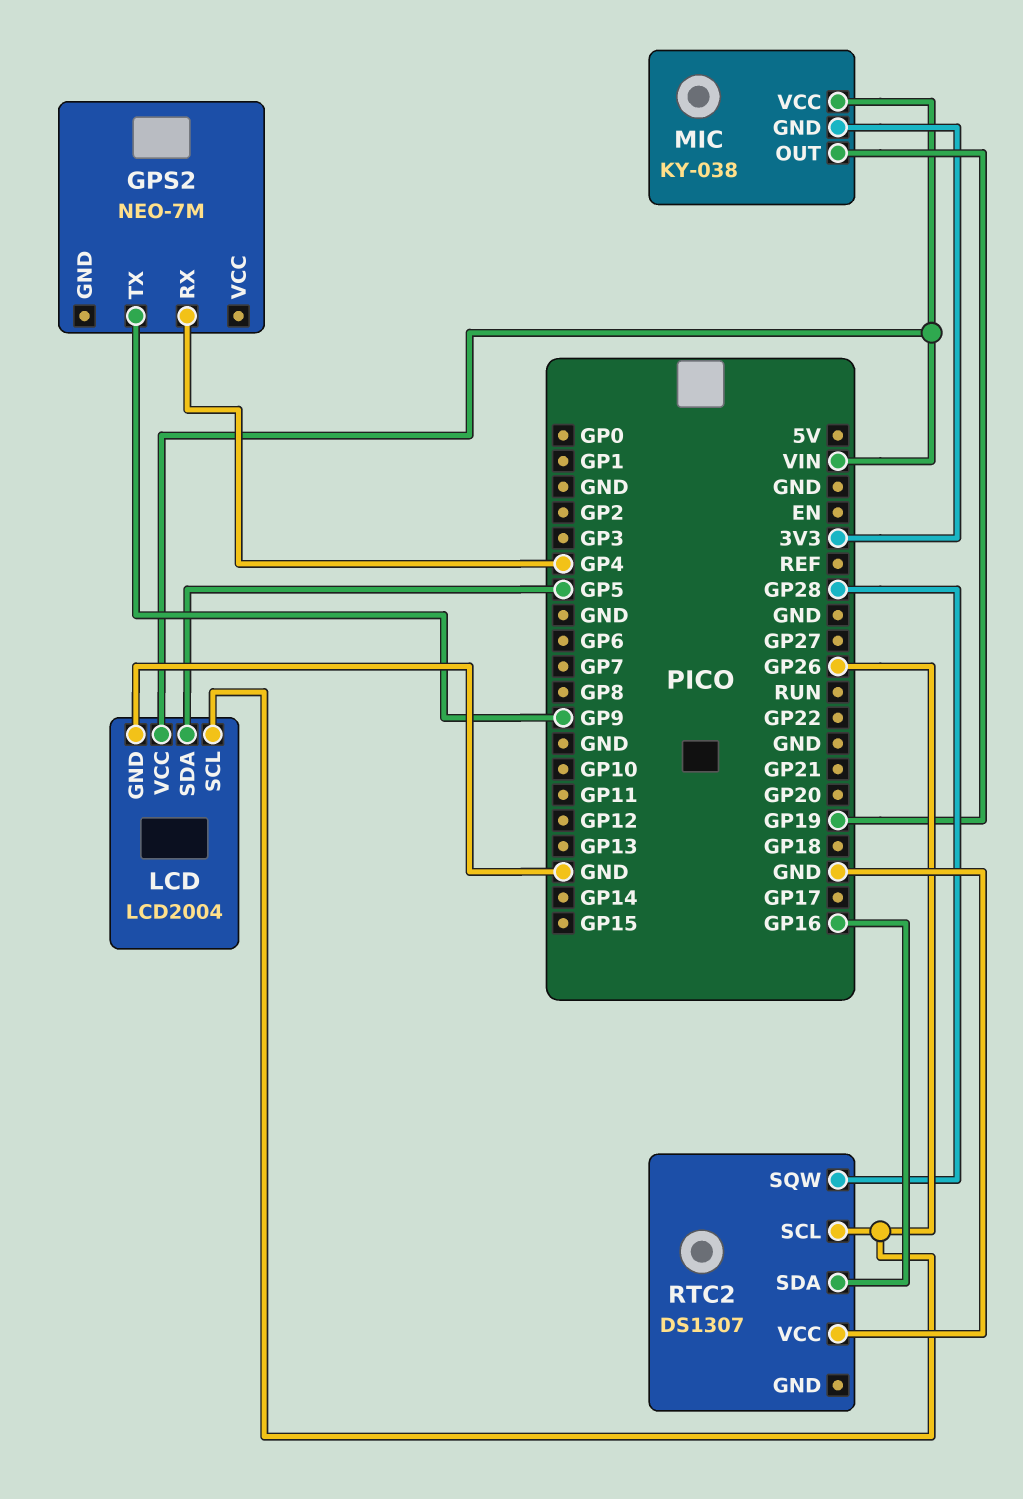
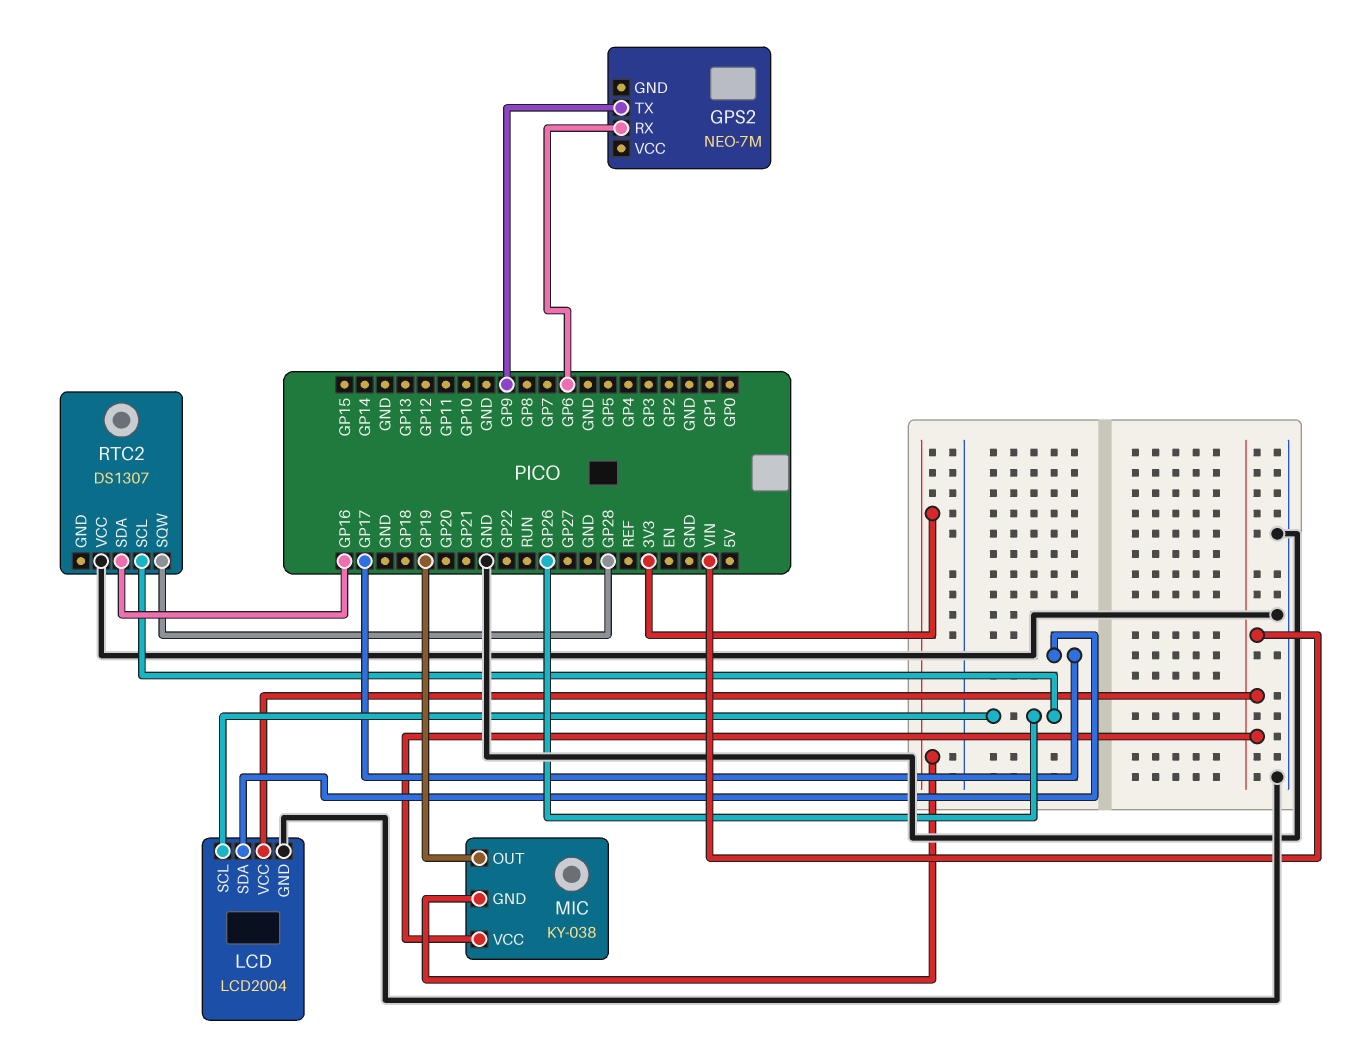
GPS2 pin RX: GP4 -> GP6
LCD pin SDA: GP5 -> GP17

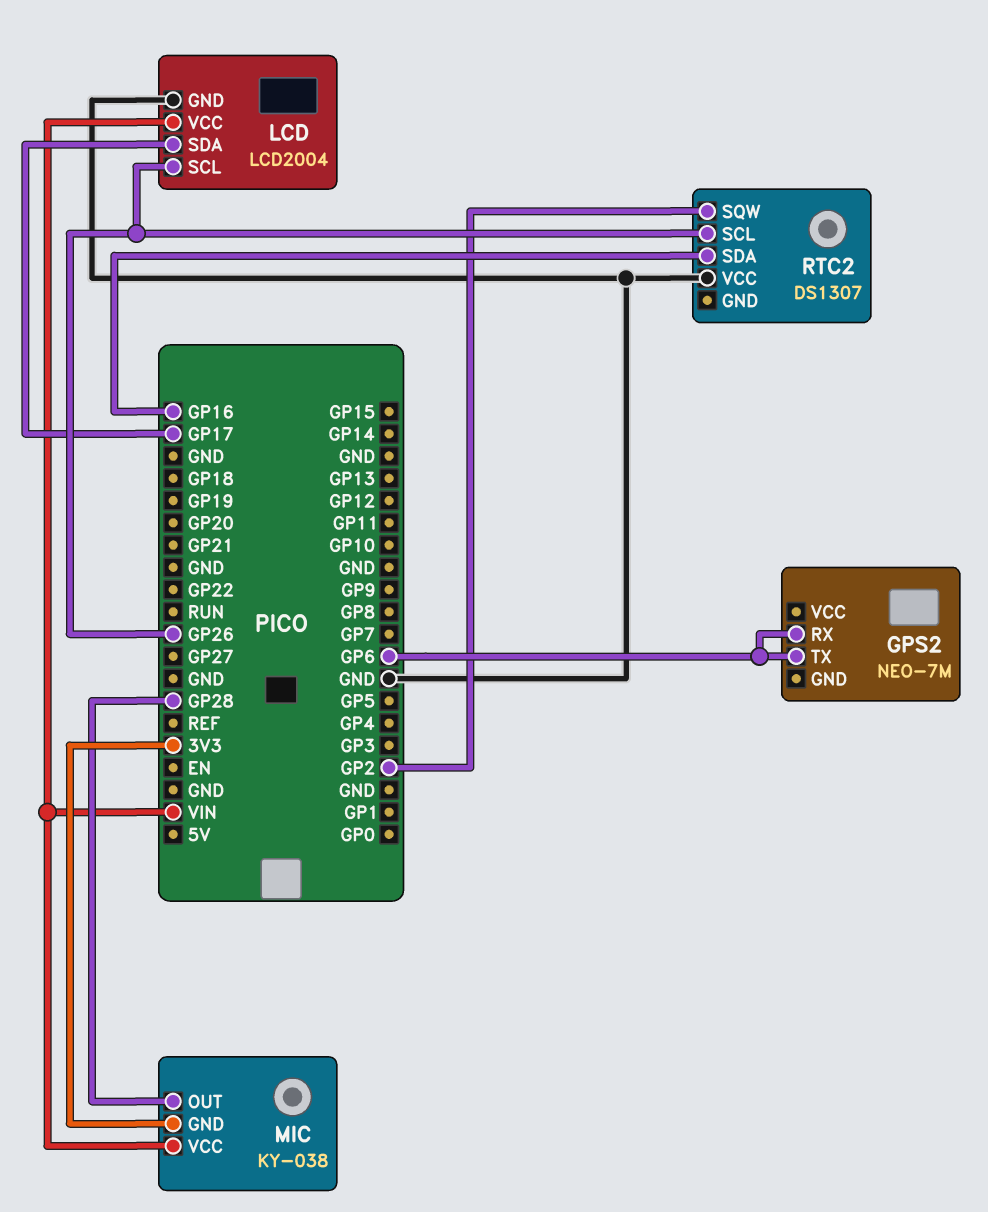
GPS2 pin TX: GP9 -> GP6
MIC pin OUT: GP19 -> GP28
RTC2 pin SQW: GP28 -> GP2

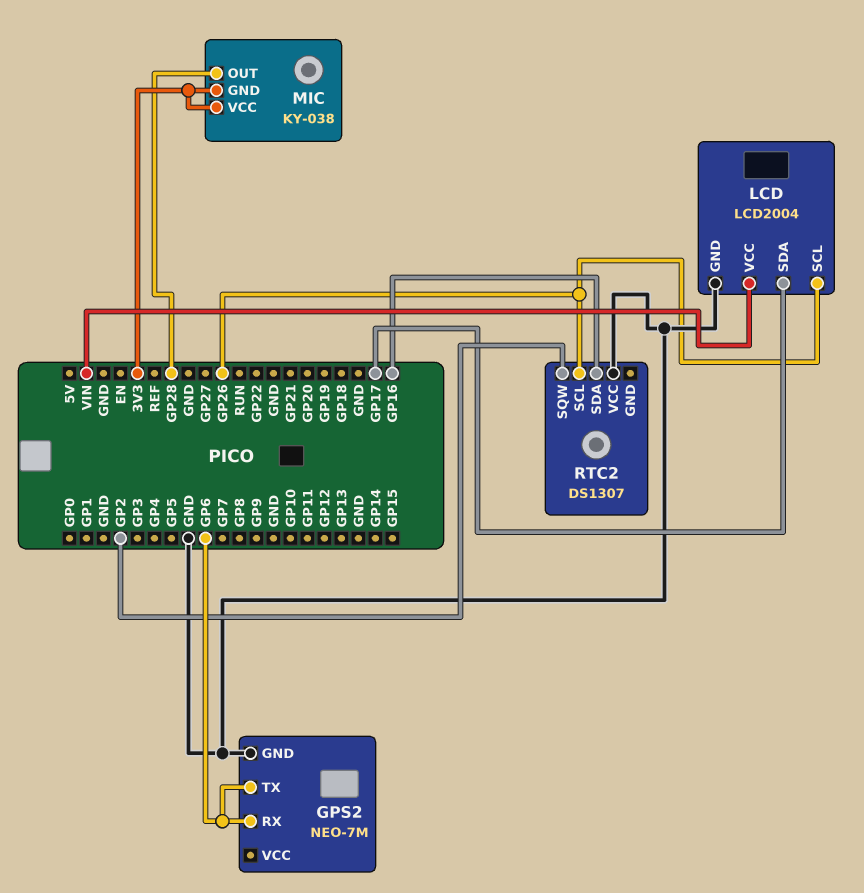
GPS2 pin GND: none -> GND
MIC pin VCC: VIN -> 3V3

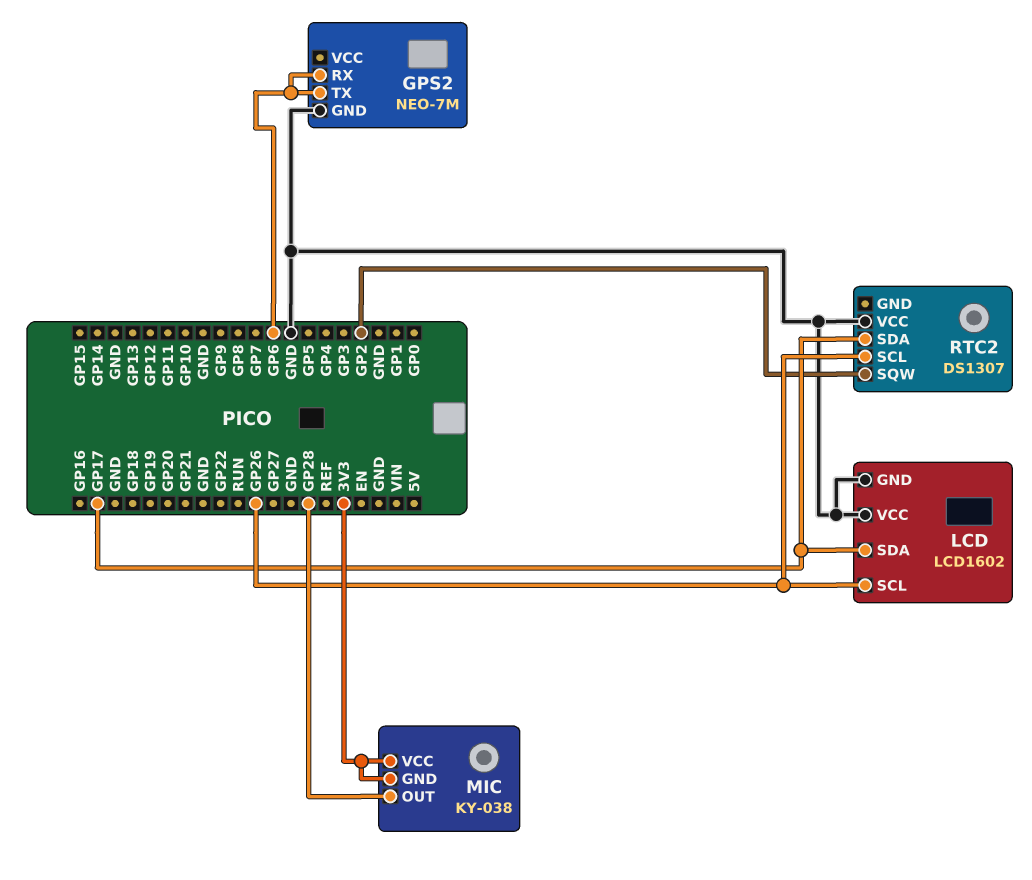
LCD: LCD2004 -> LCD1602
LCD pin VCC: VIN -> GND
RTC2 pin SDA: GP16 -> GP17

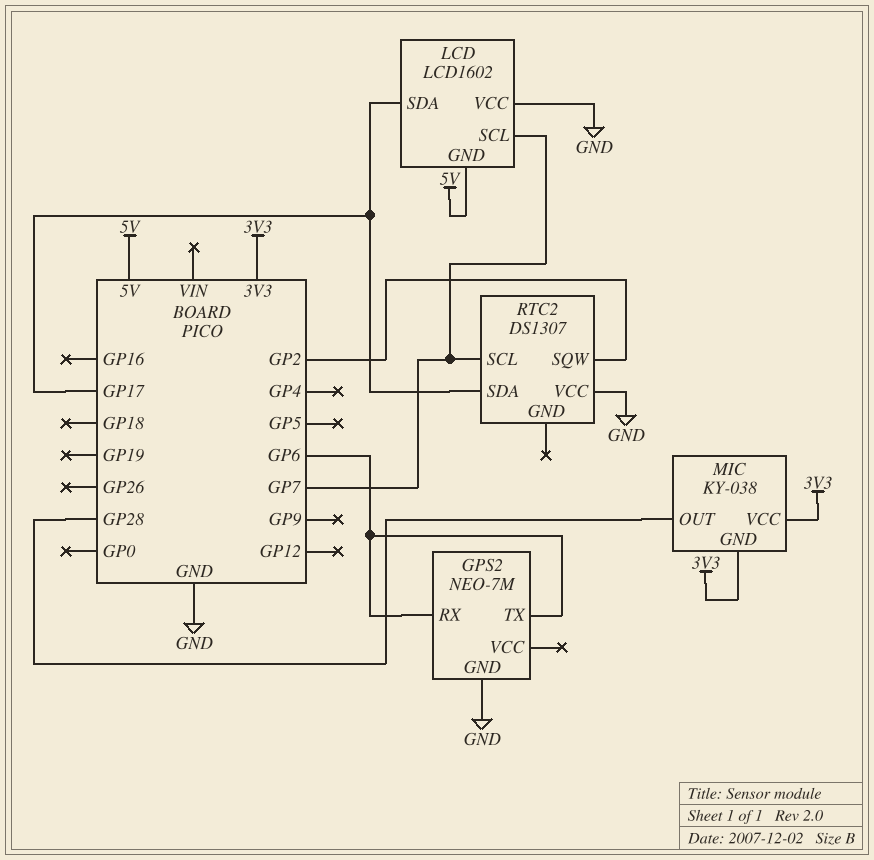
LCD pin GND: GND -> 5V
LCD pin SCL: GP26 -> GP7
RTC2 pin SCL: GP26 -> GP7

